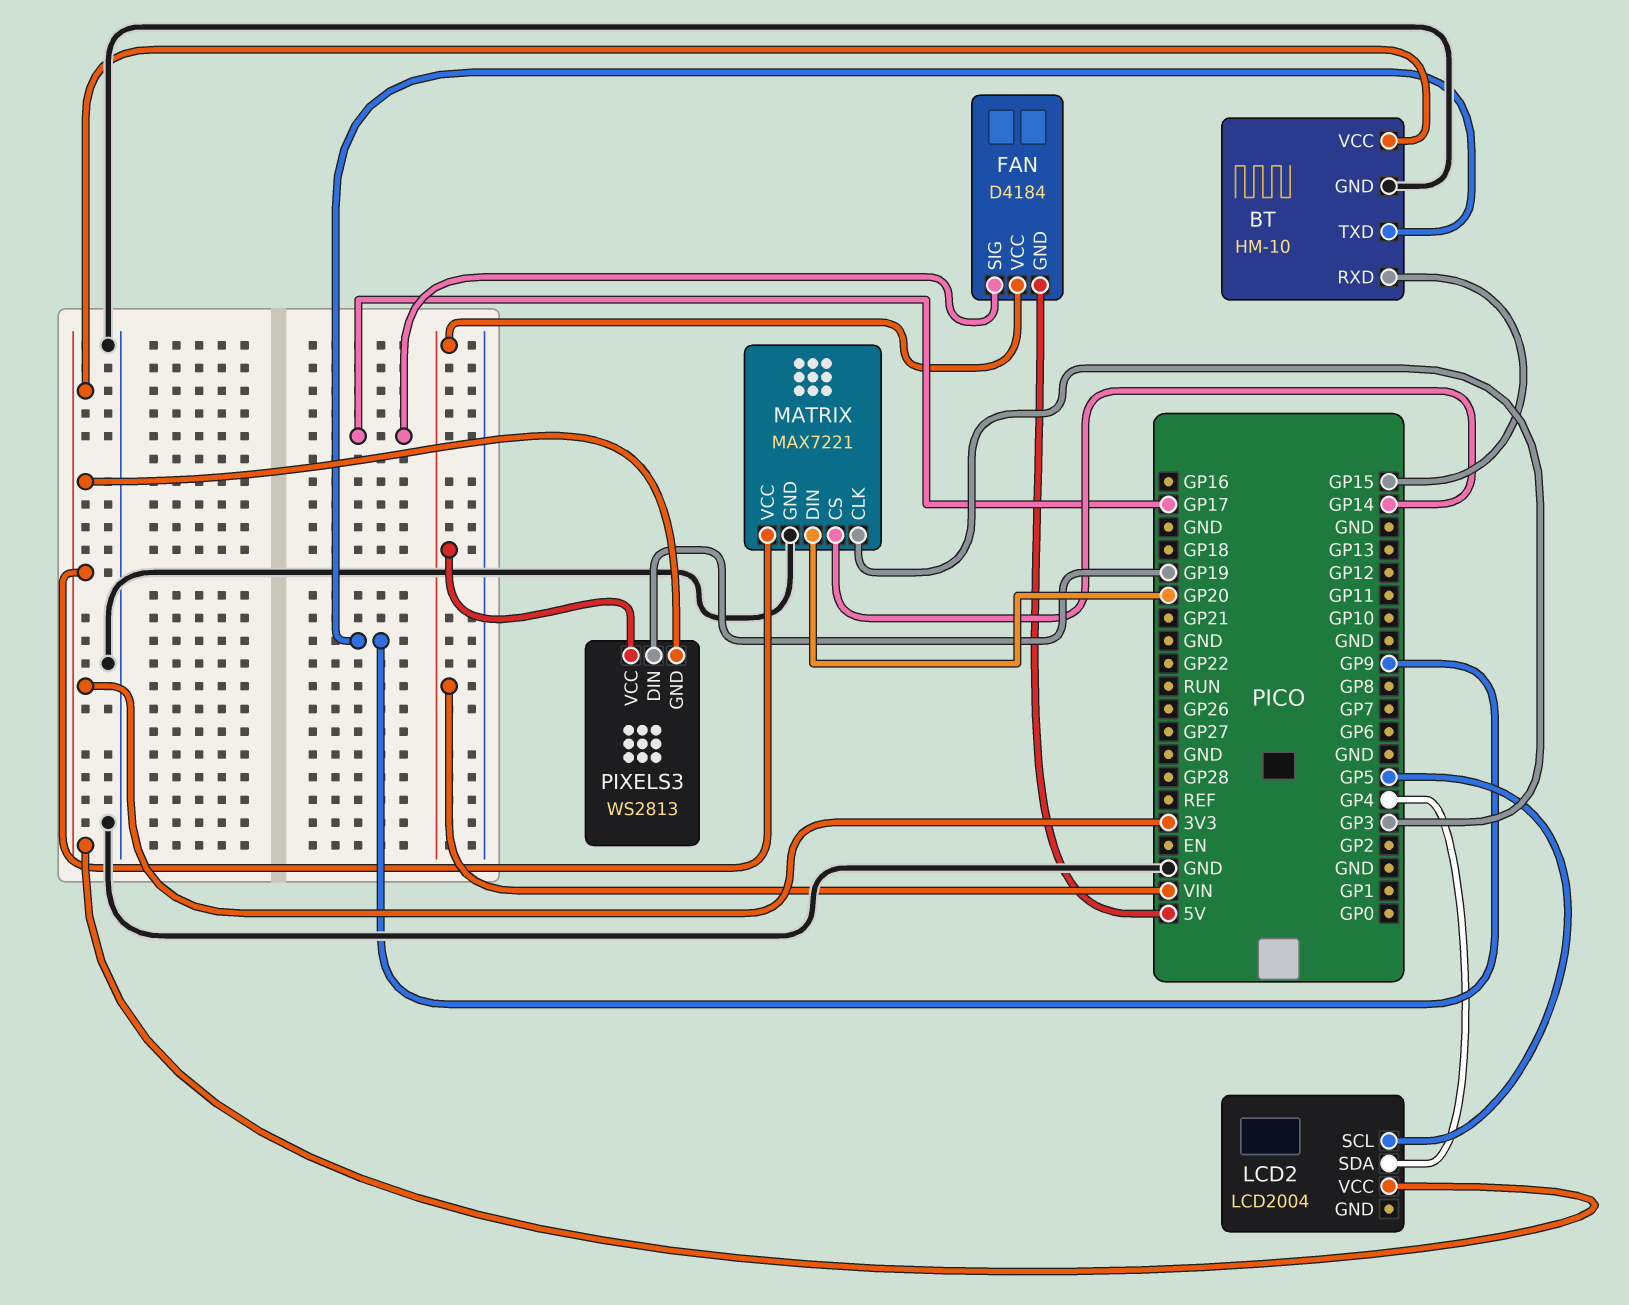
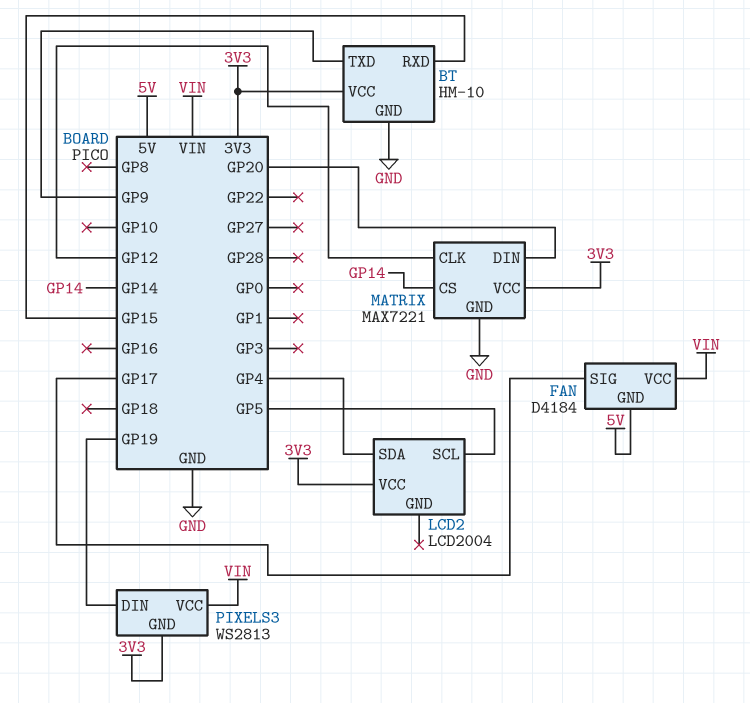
MATRIX pin CLK: GP3 -> GP12

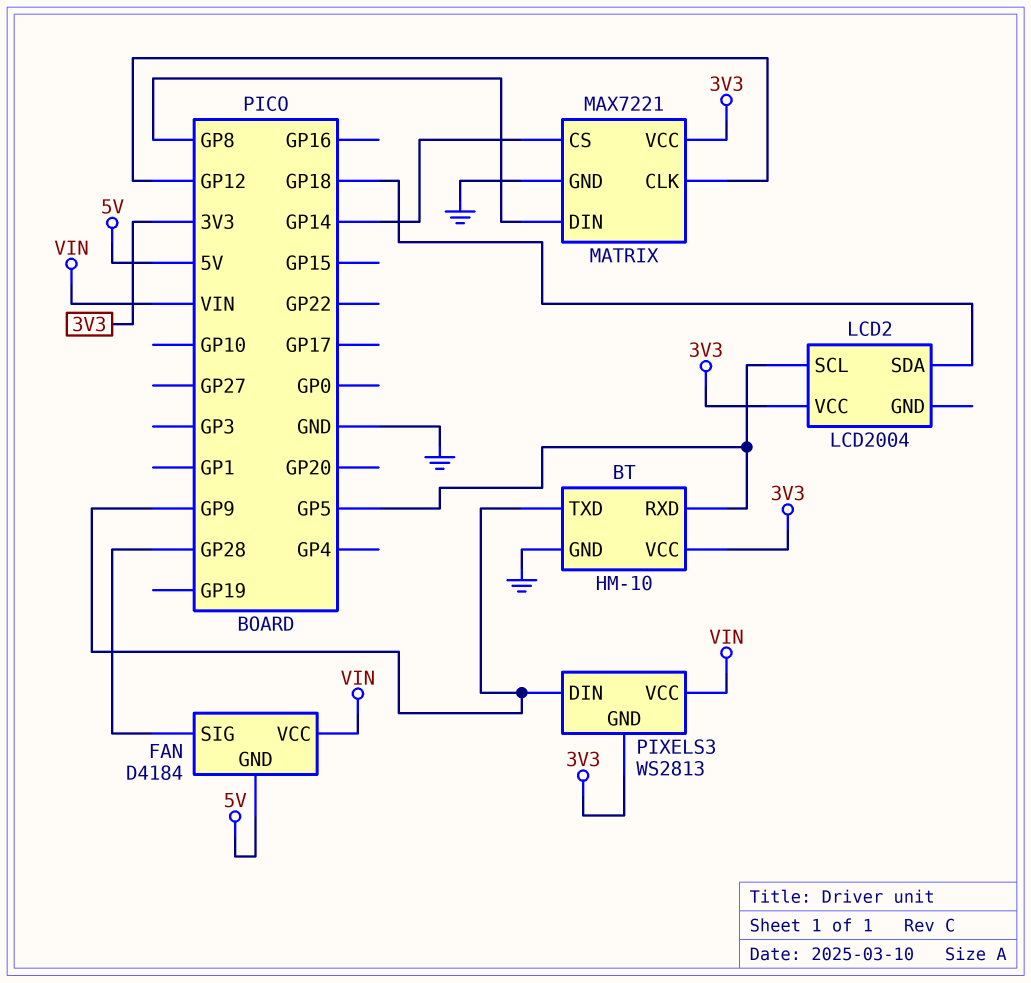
BT pin RXD: GP15 -> GP5
FAN pin SIG: GP17 -> GP28
LCD2 pin SDA: GP4 -> GP18
MATRIX pin DIN: GP20 -> GP8
PIXELS3 pin DIN: GP19 -> GP9

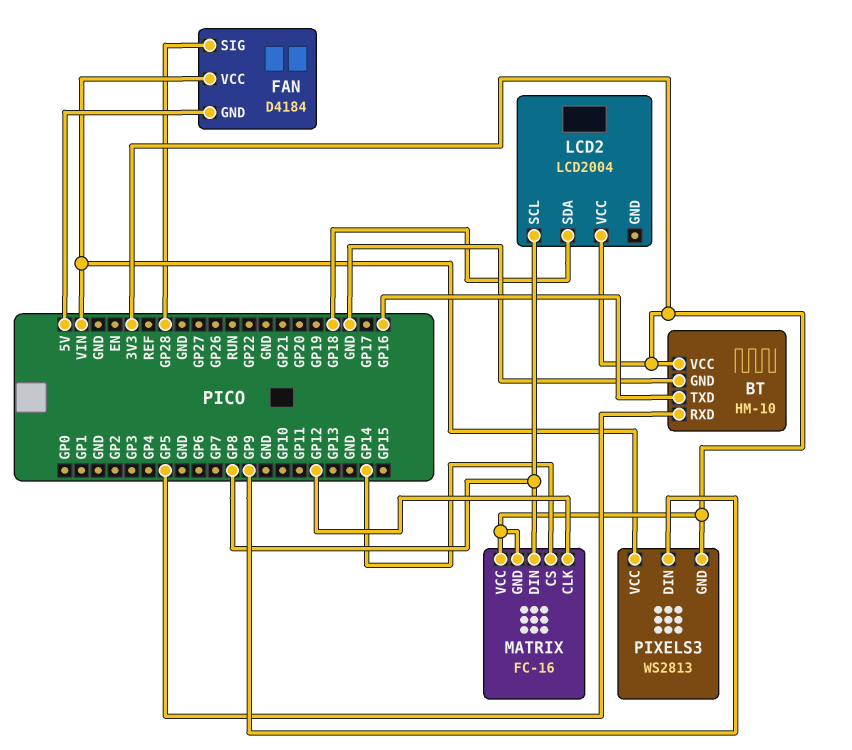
BT pin TXD: GP9 -> GP16
LCD2 pin SCL: GP5 -> GP8
MATRIX: MAX7221 -> FC-16
MATRIX pin GND: GND -> 3V3

